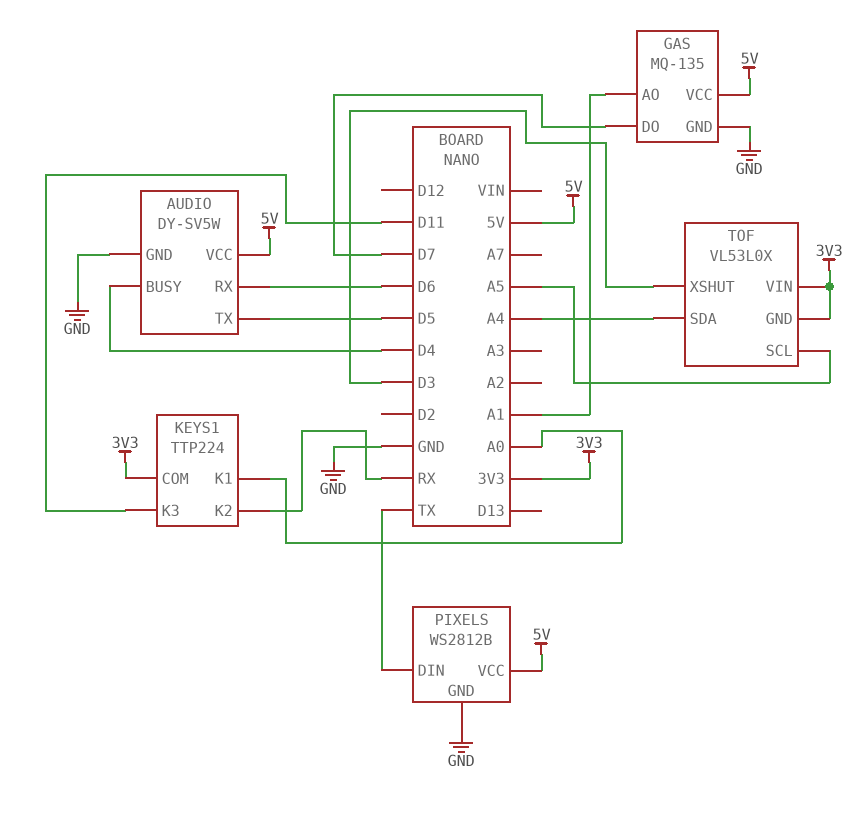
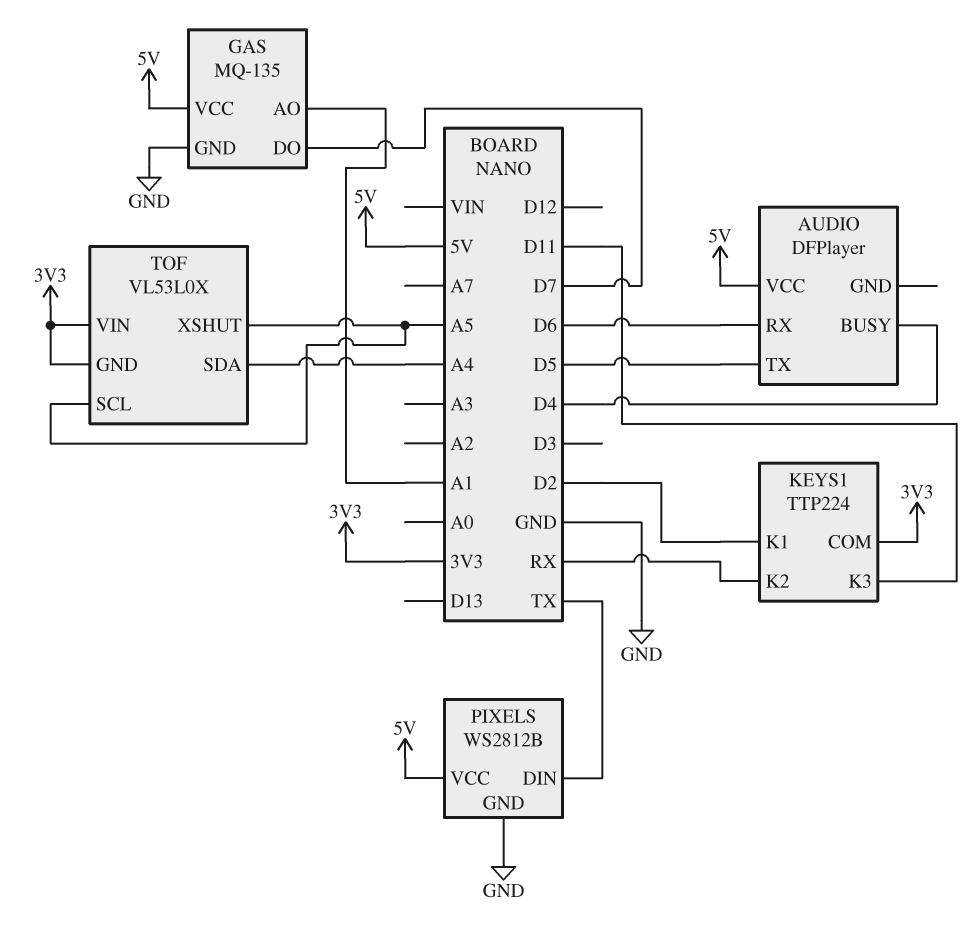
AUDIO: DY-SV5W -> DFPlayer
AUDIO pin GND: GND -> none
KEYS1 pin K1: A0 -> D2
TOF pin XSHUT: D3 -> A5

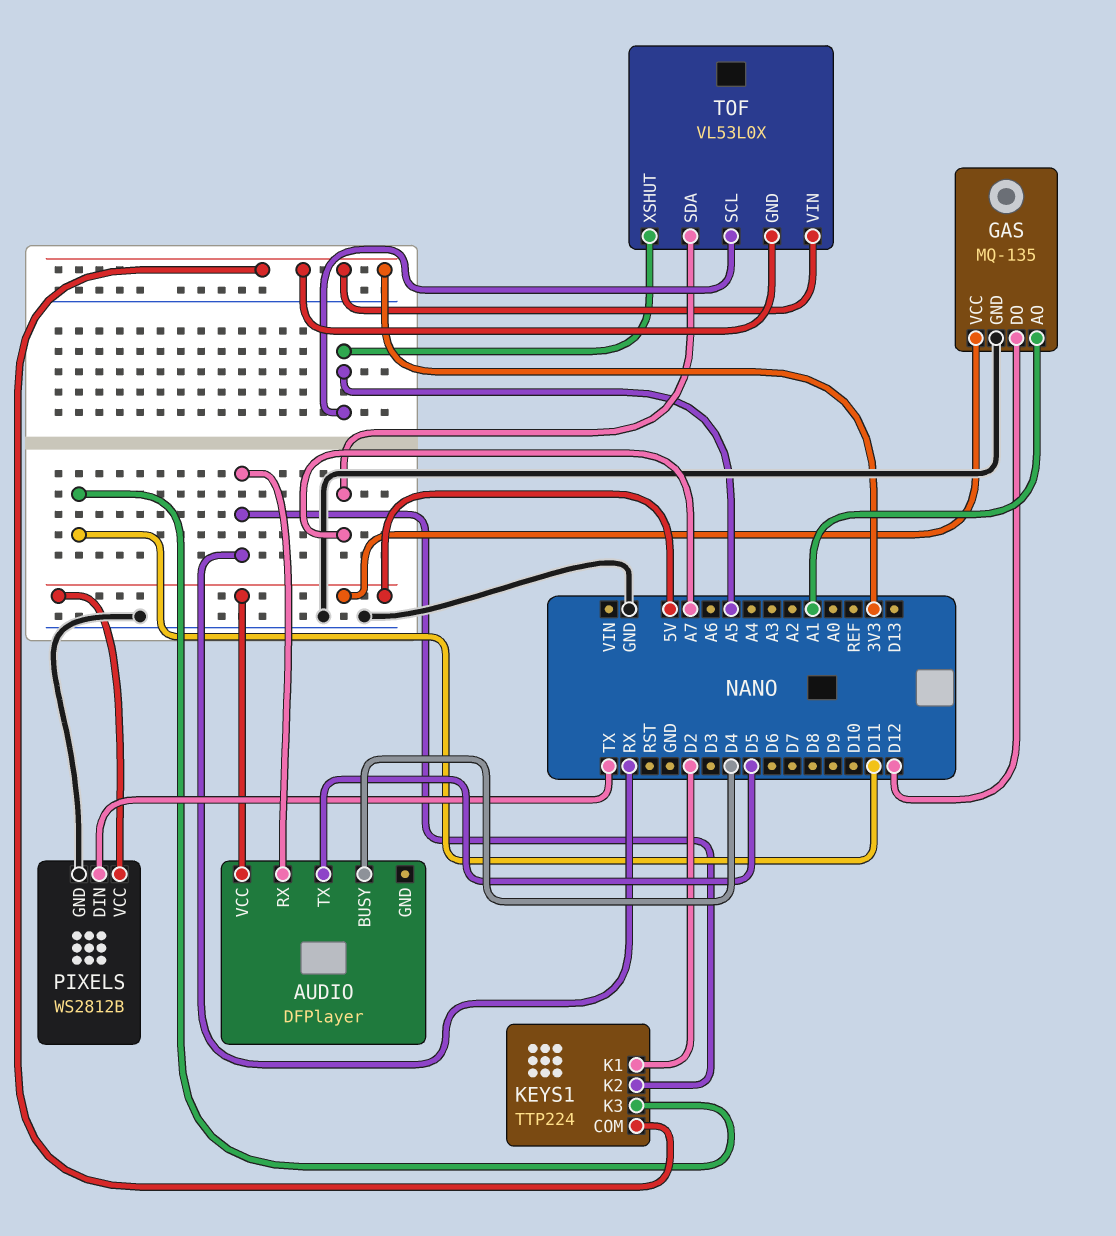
AUDIO pin RX: D6 -> RX
GAS pin DO: D7 -> D12
TOF pin SDA: A4 -> A7

